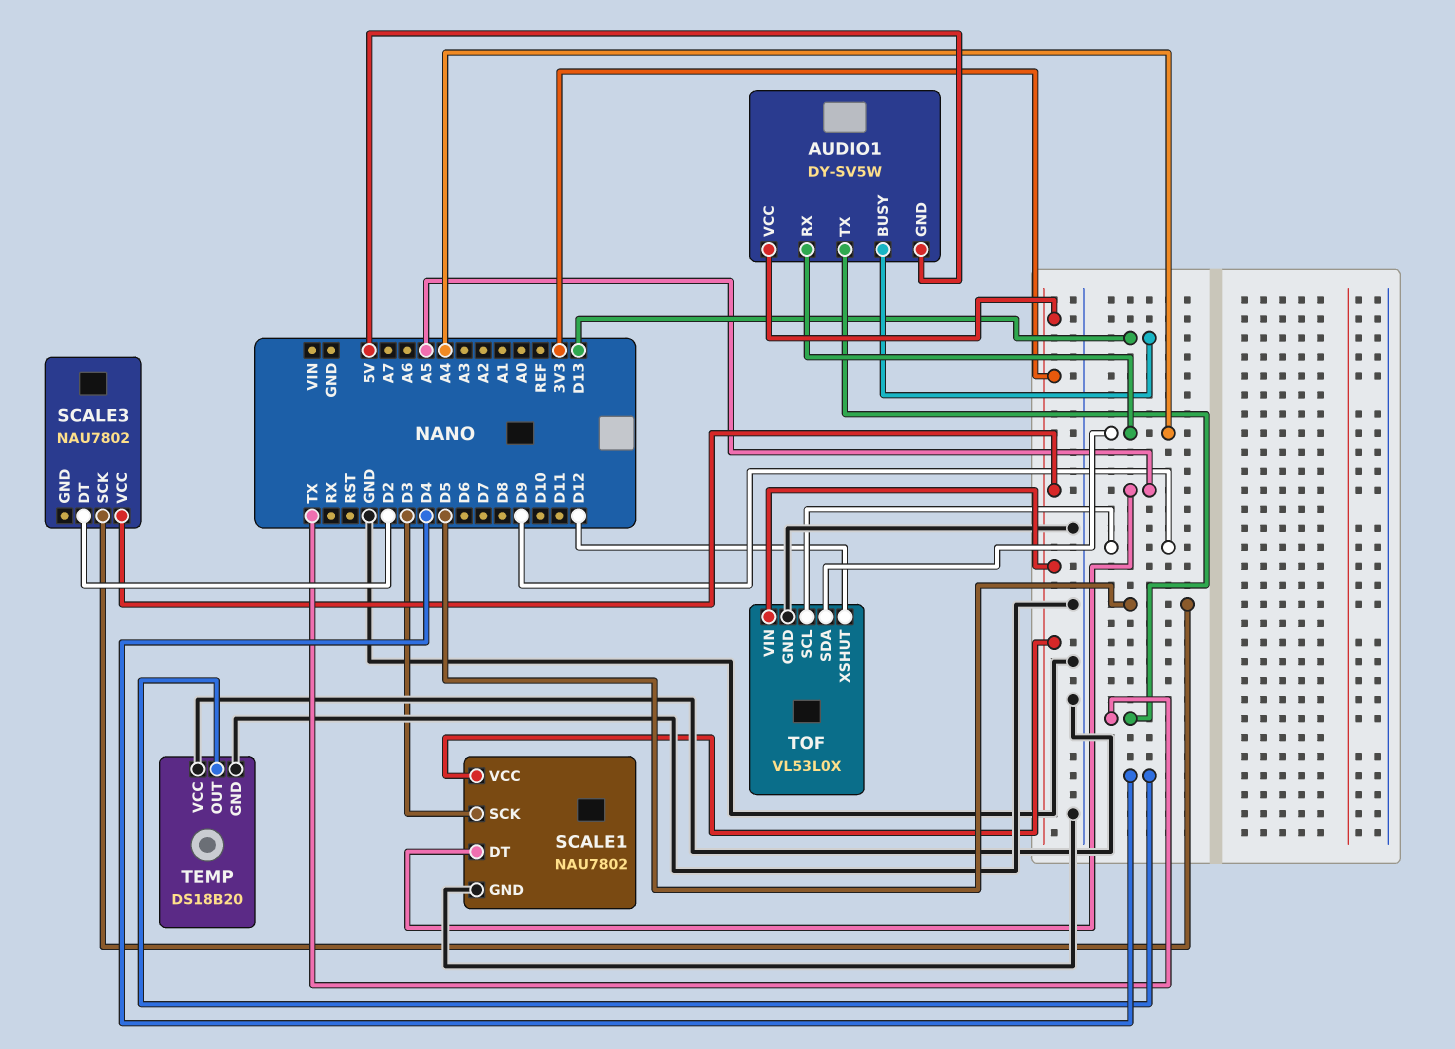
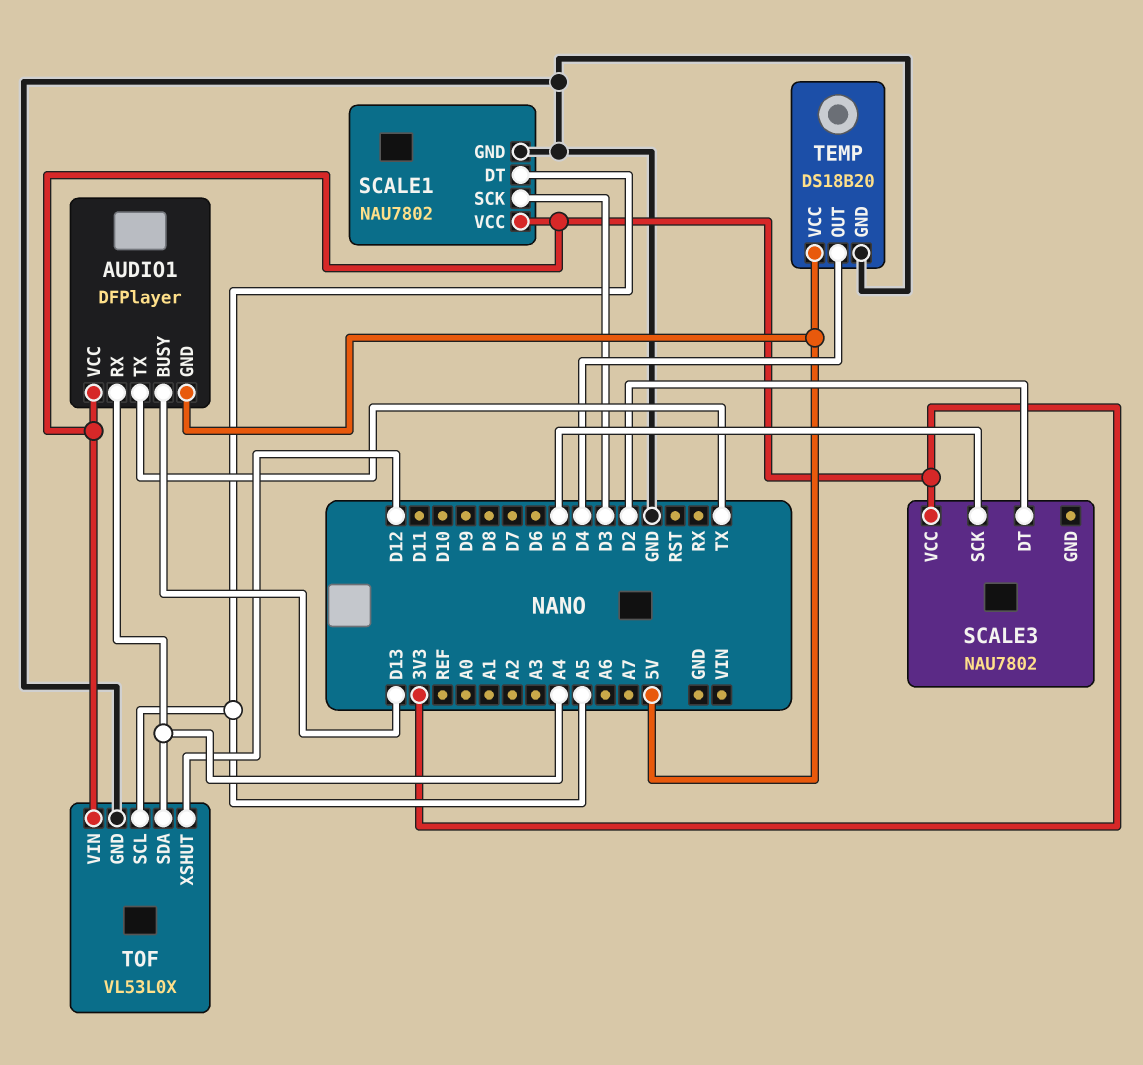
AUDIO1: DY-SV5W -> DFPlayer
TEMP pin VCC: GND -> 5V
TOF pin SCL: D9 -> A5

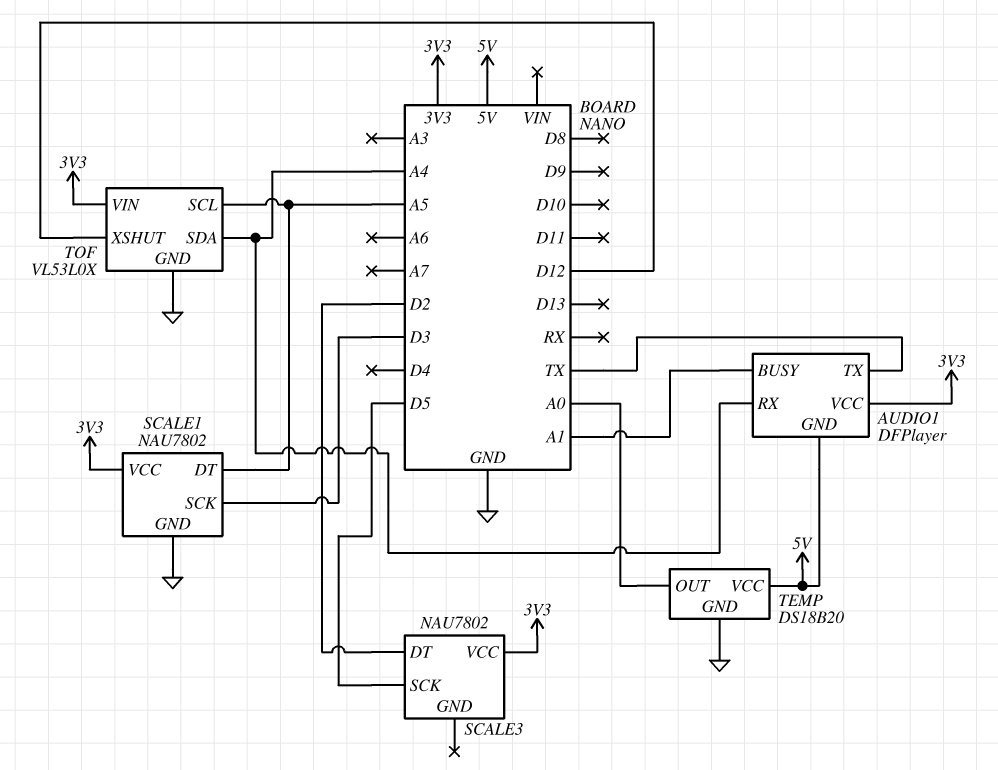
AUDIO1 pin BUSY: D13 -> A1
TEMP pin OUT: D4 -> A0

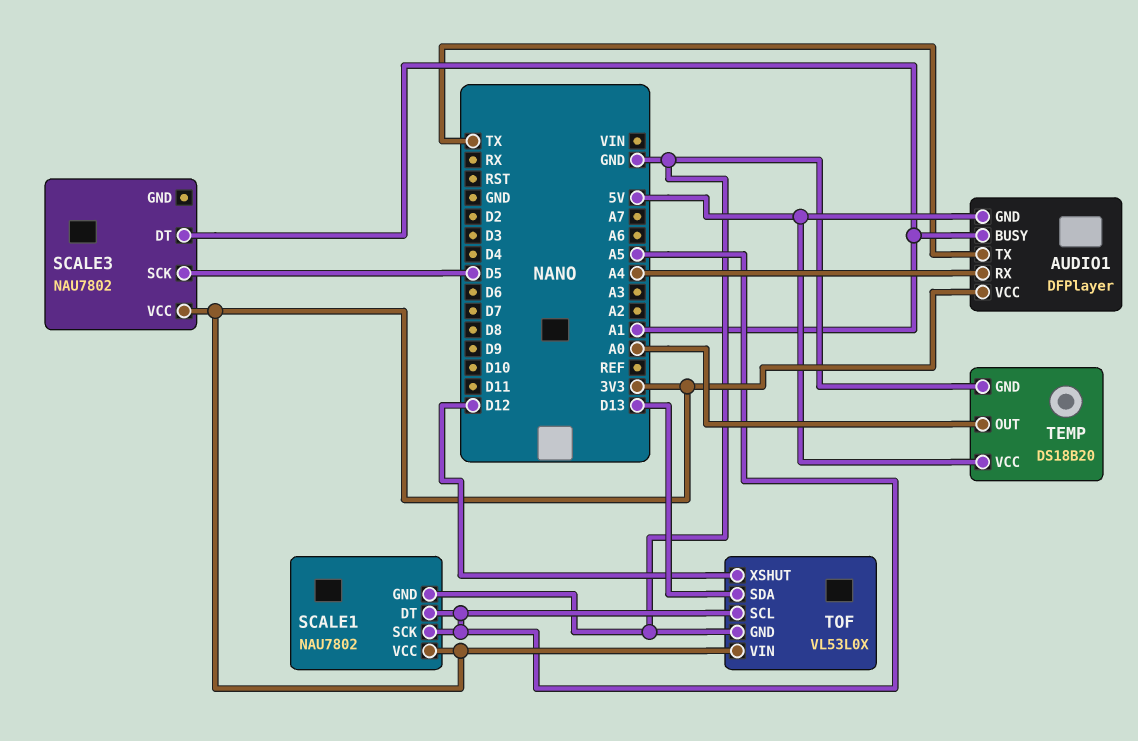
SCALE1 pin SCK: D3 -> A5
SCALE3 pin DT: D2 -> A1
TOF pin SDA: A4 -> D13

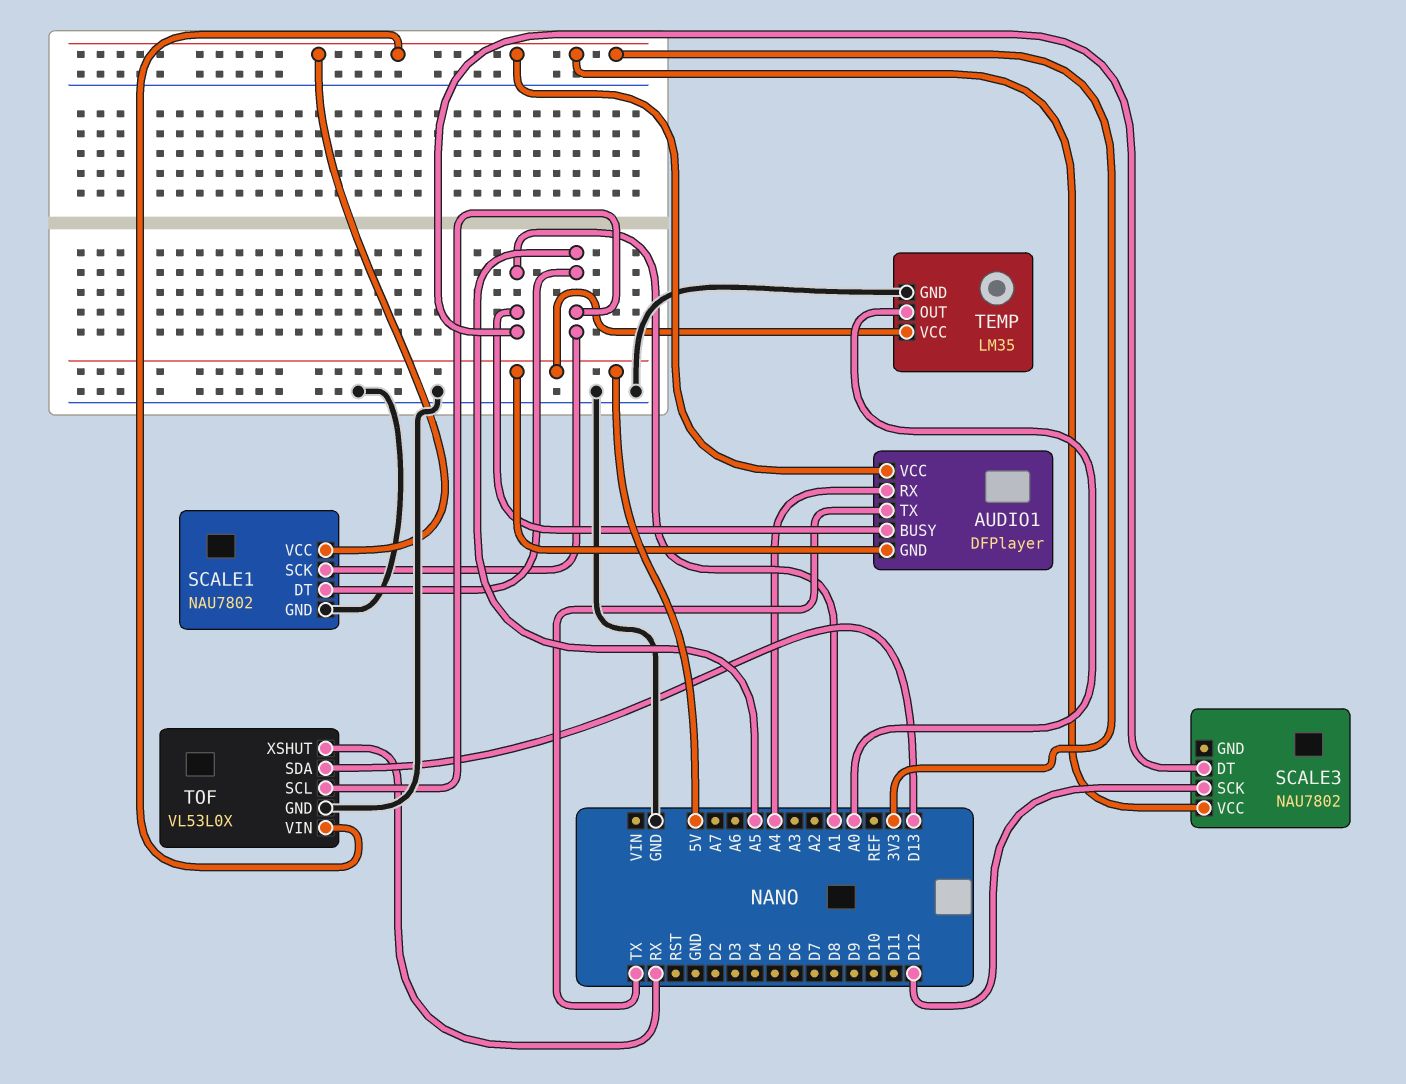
SCALE3 pin SCK: D5 -> D12
TEMP: DS18B20 -> LM35
TOF pin XSHUT: D12 -> RX

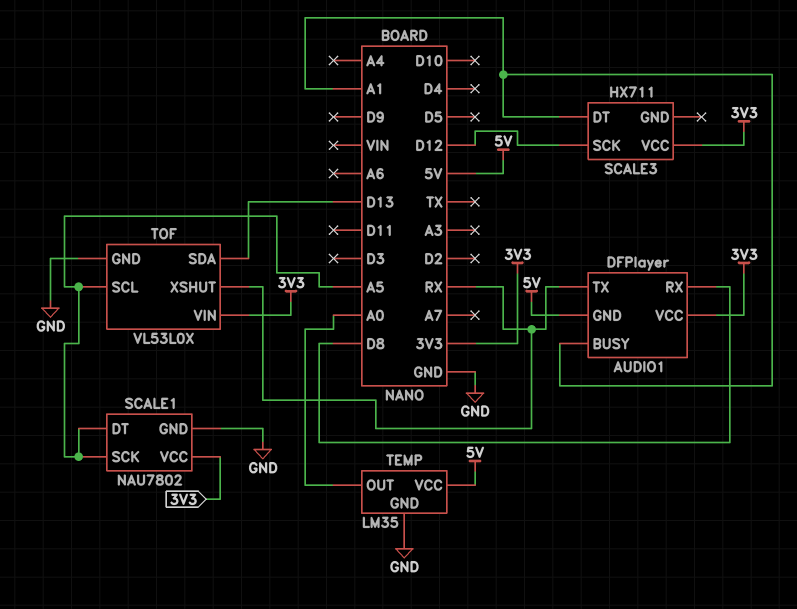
AUDIO1 pin RX: A4 -> D8
AUDIO1 pin TX: TX -> RX
SCALE3: NAU7802 -> HX711

